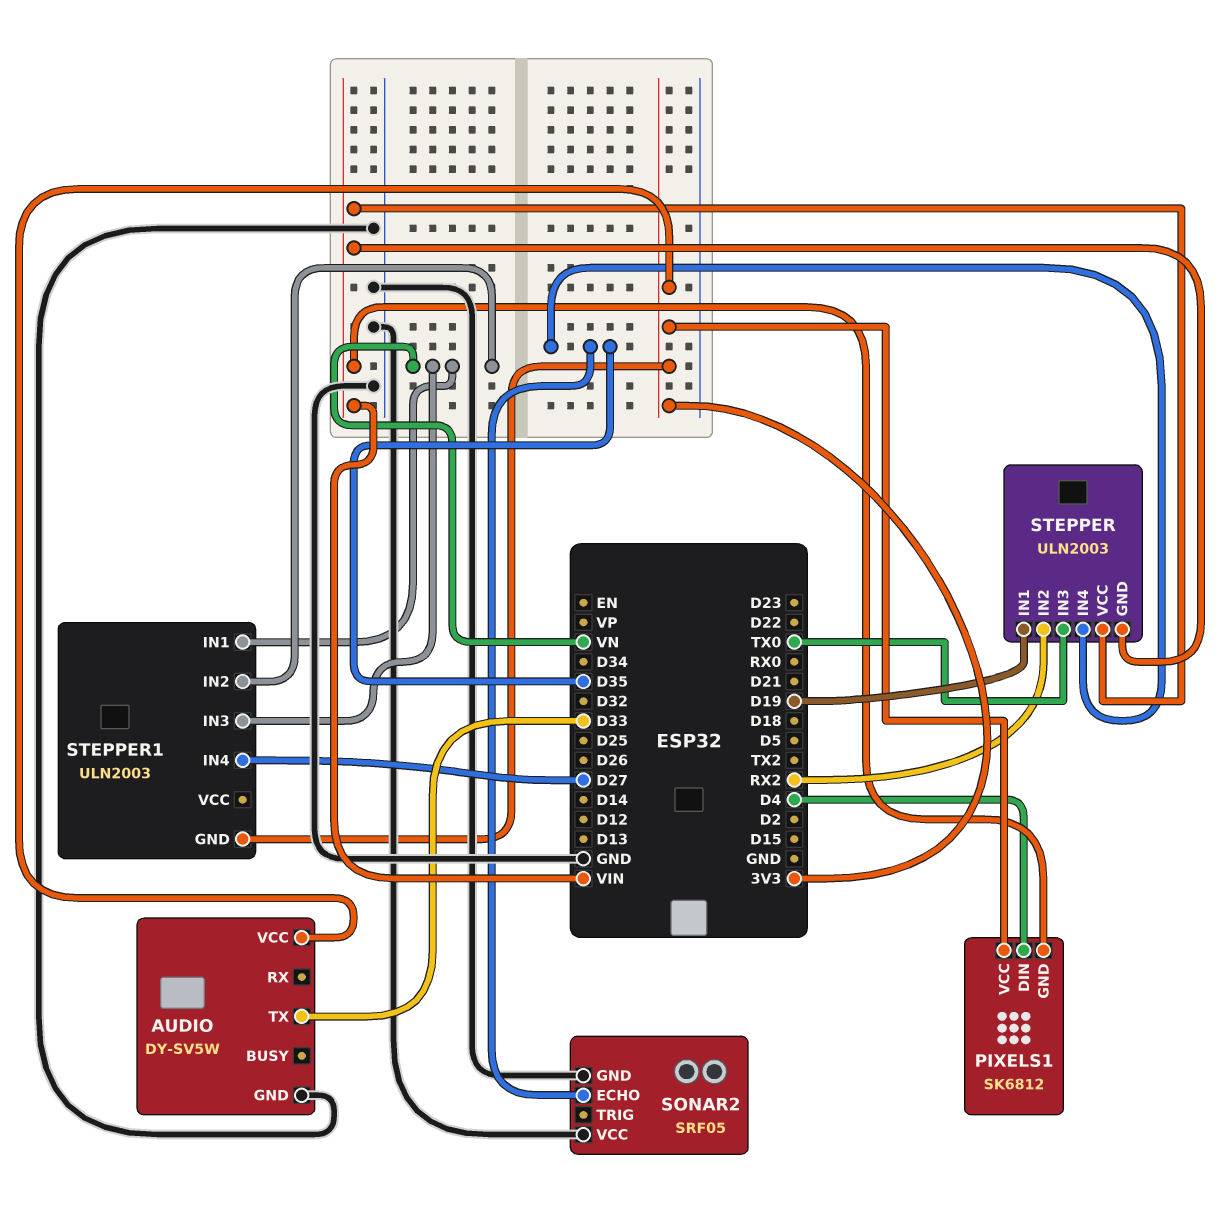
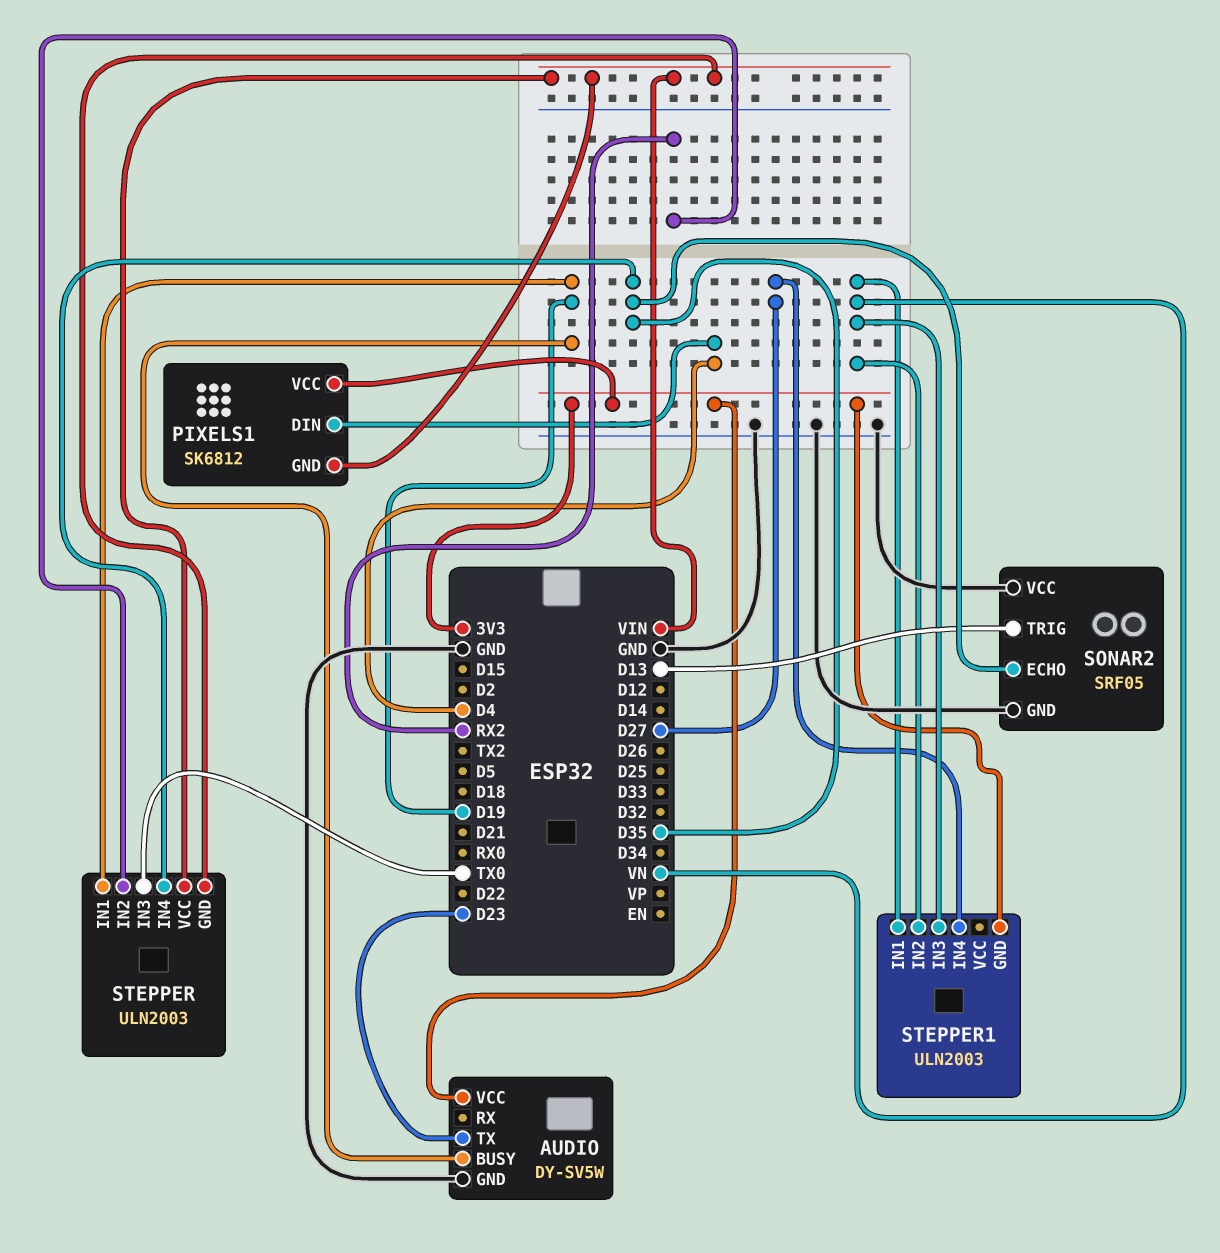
AUDIO pin BUSY: none -> D19
AUDIO pin TX: D33 -> D23
SONAR2 pin TRIG: none -> D13

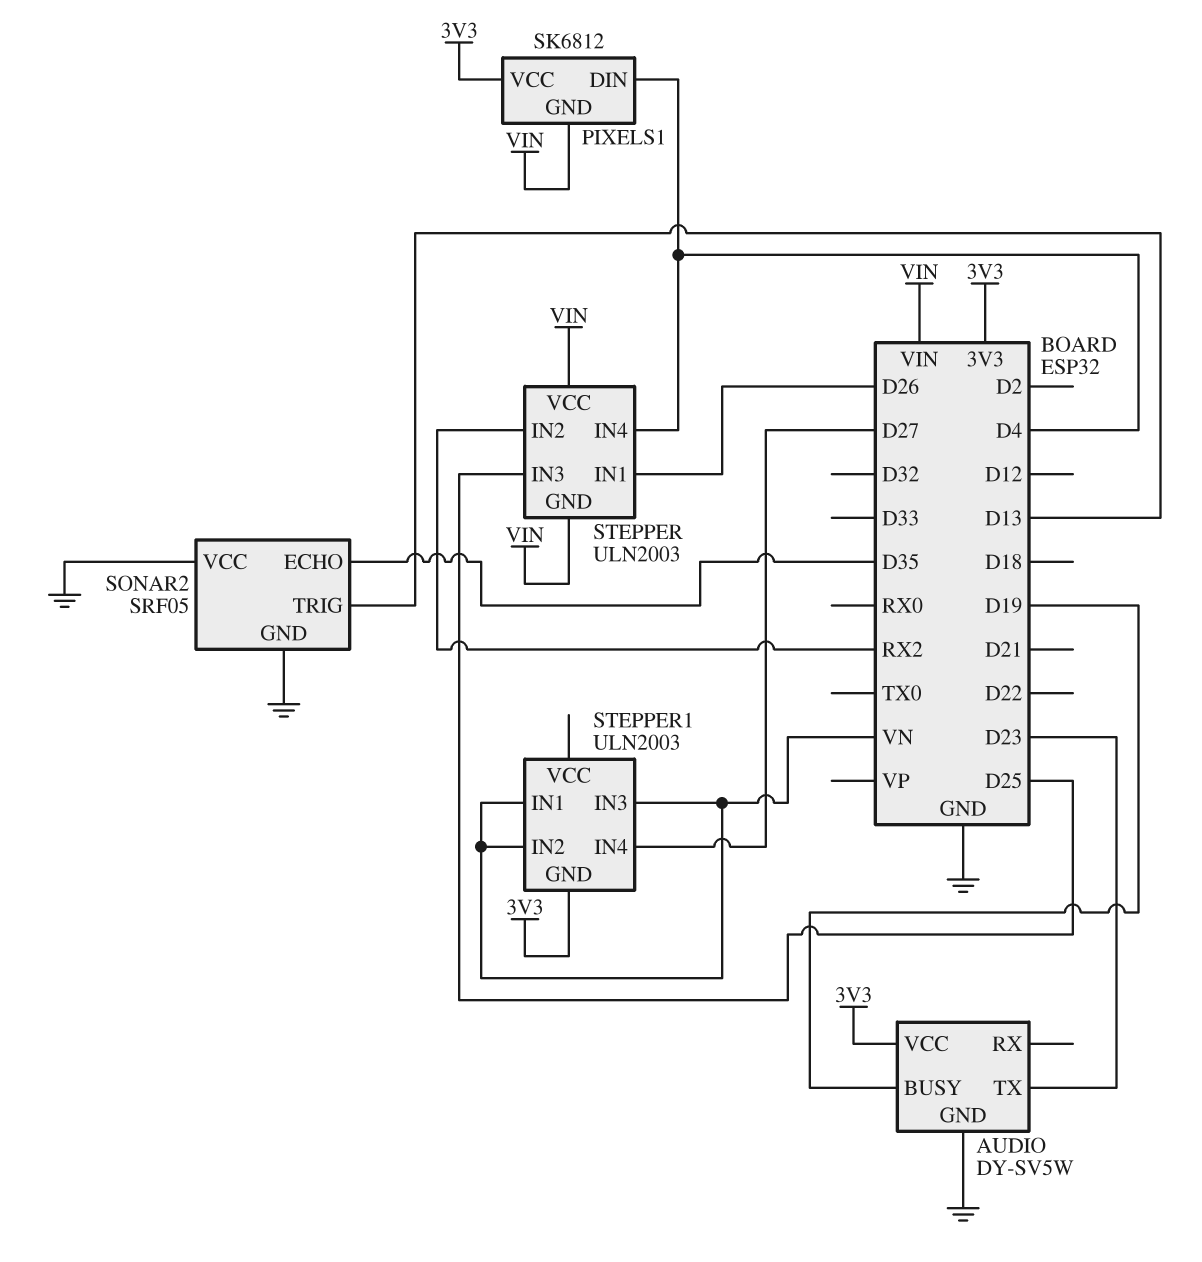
STEPPER pin IN1: D19 -> D26
STEPPER pin IN3: TX0 -> D25
STEPPER pin IN4: D35 -> D4

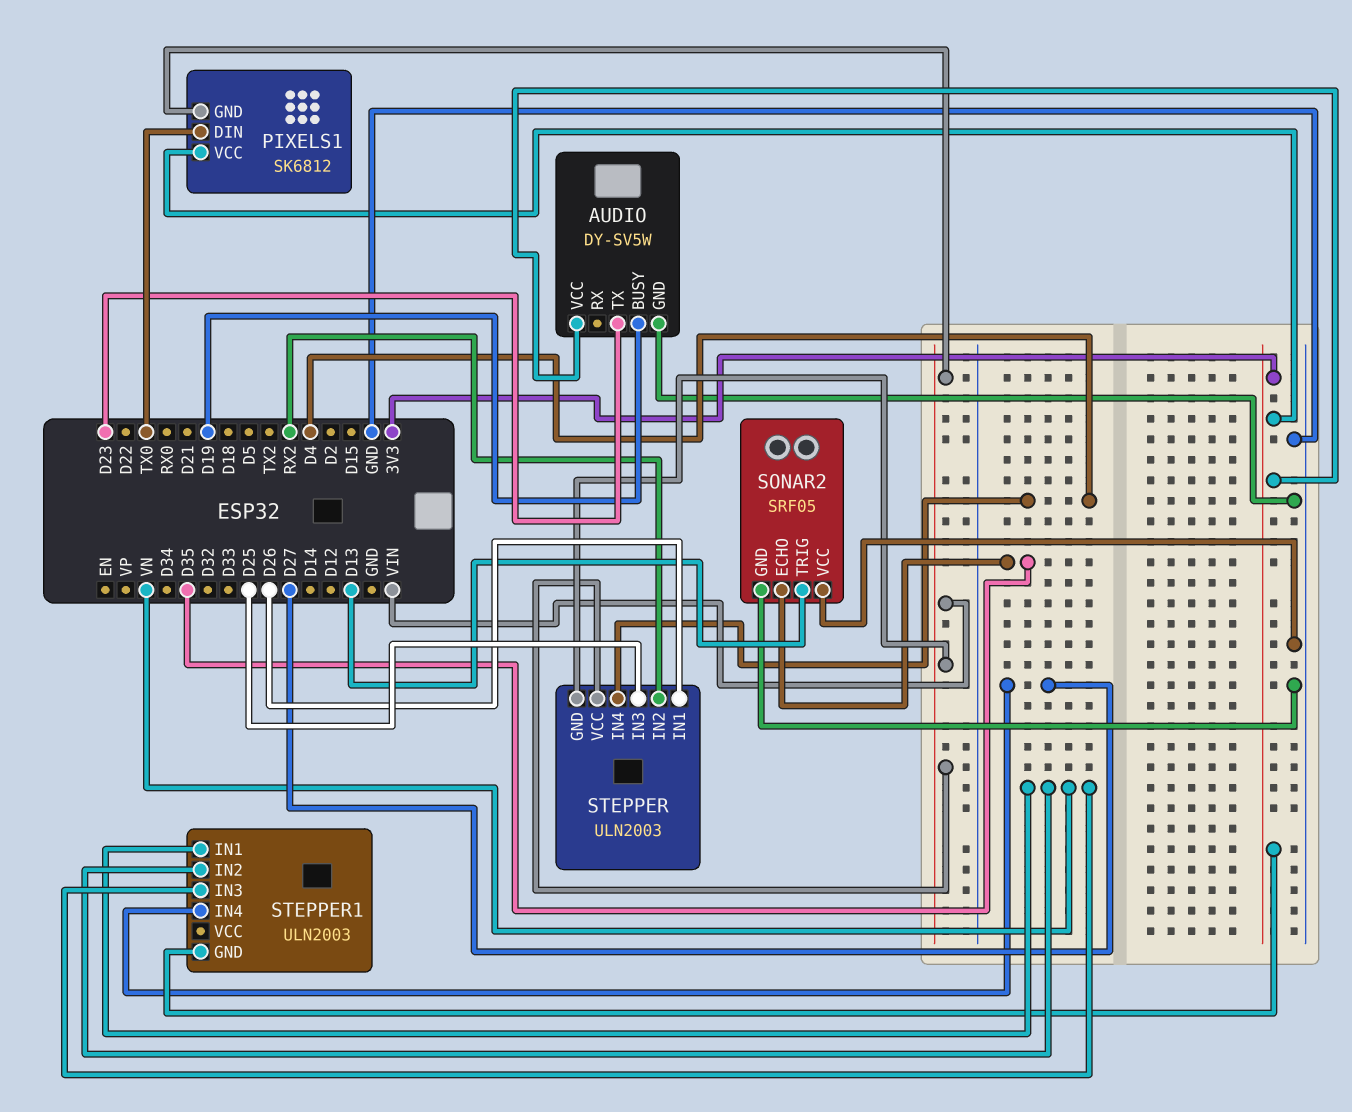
PIXELS1 pin DIN: D4 -> TX0

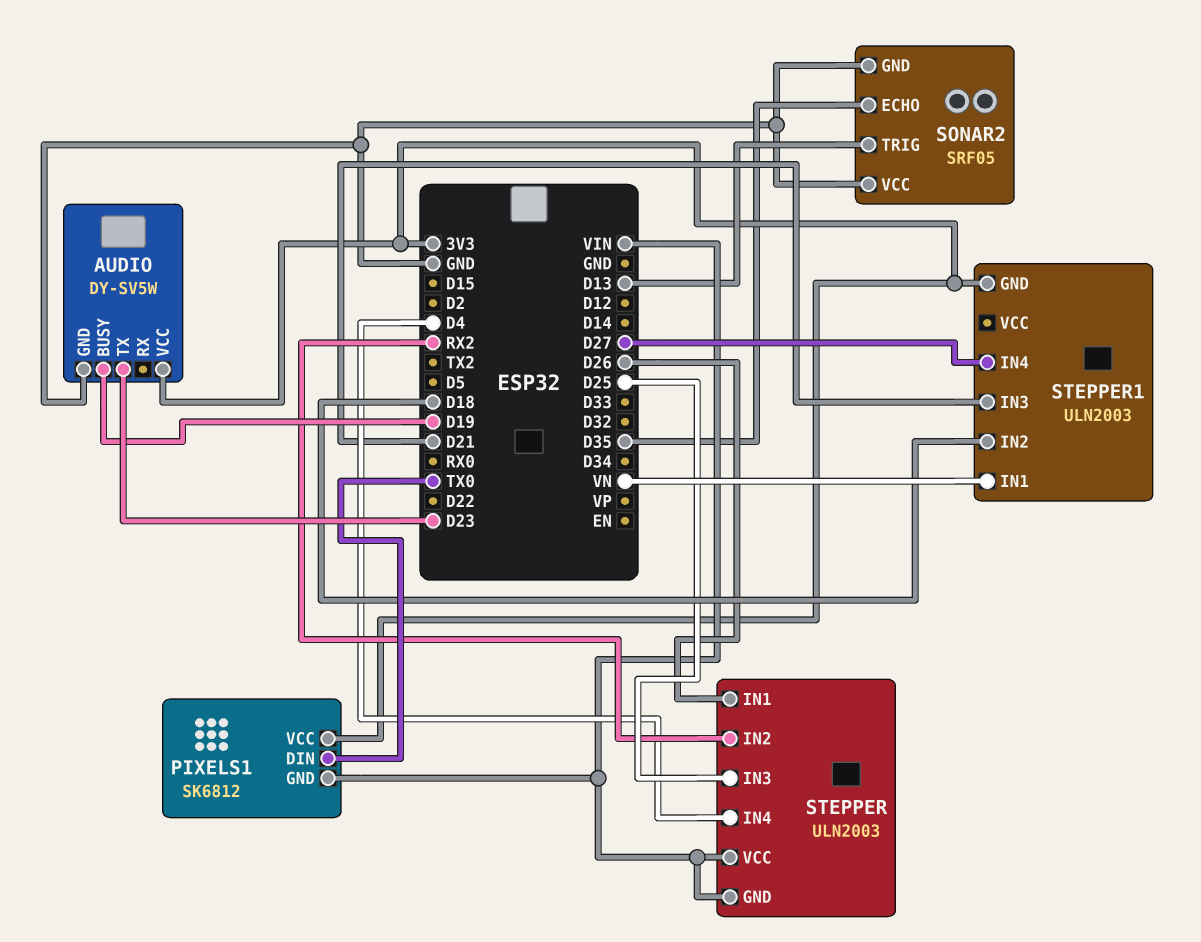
STEPPER1 pin IN2: VN -> D18
STEPPER1 pin IN3: VN -> D21

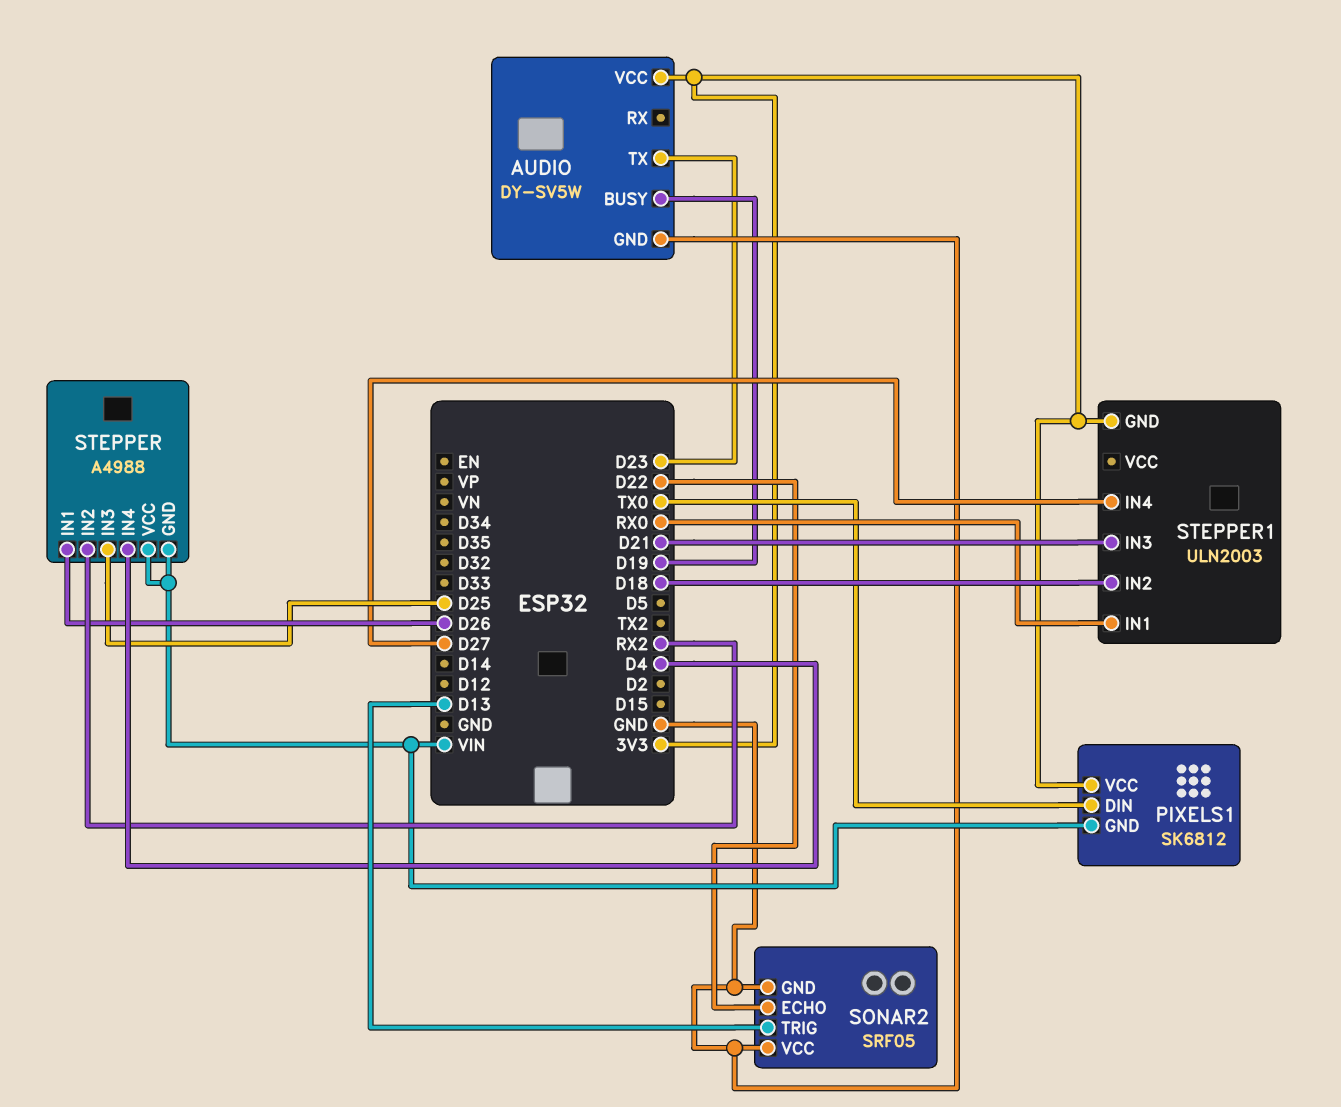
SONAR2 pin ECHO: D35 -> D22
STEPPER: ULN2003 -> A4988
STEPPER1 pin IN1: VN -> RX0

